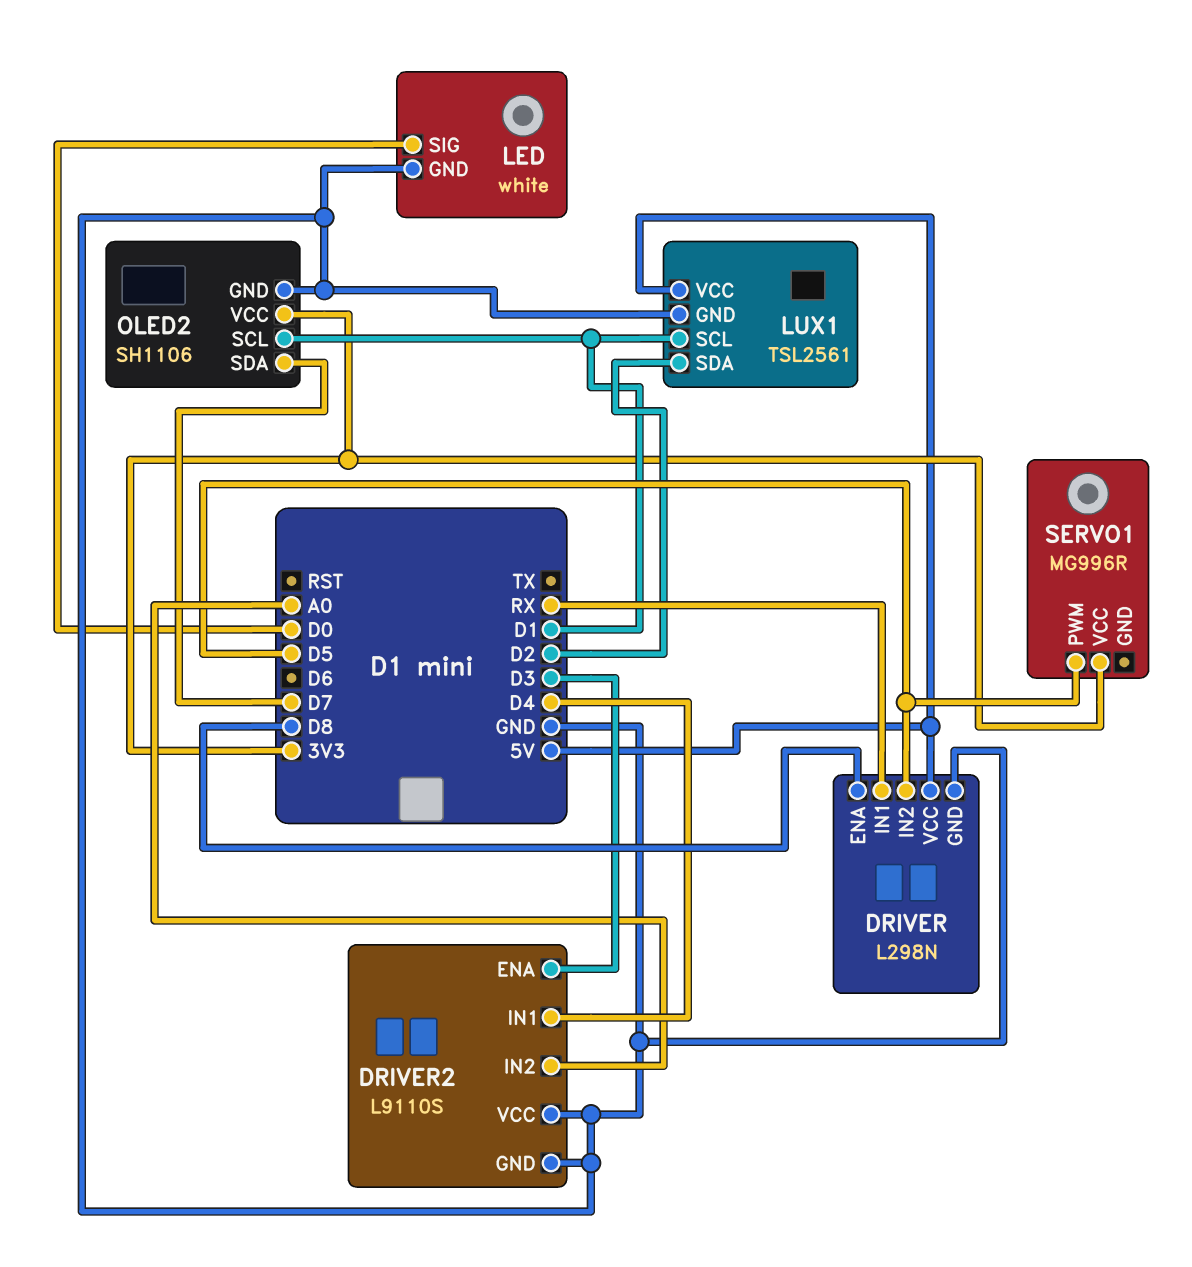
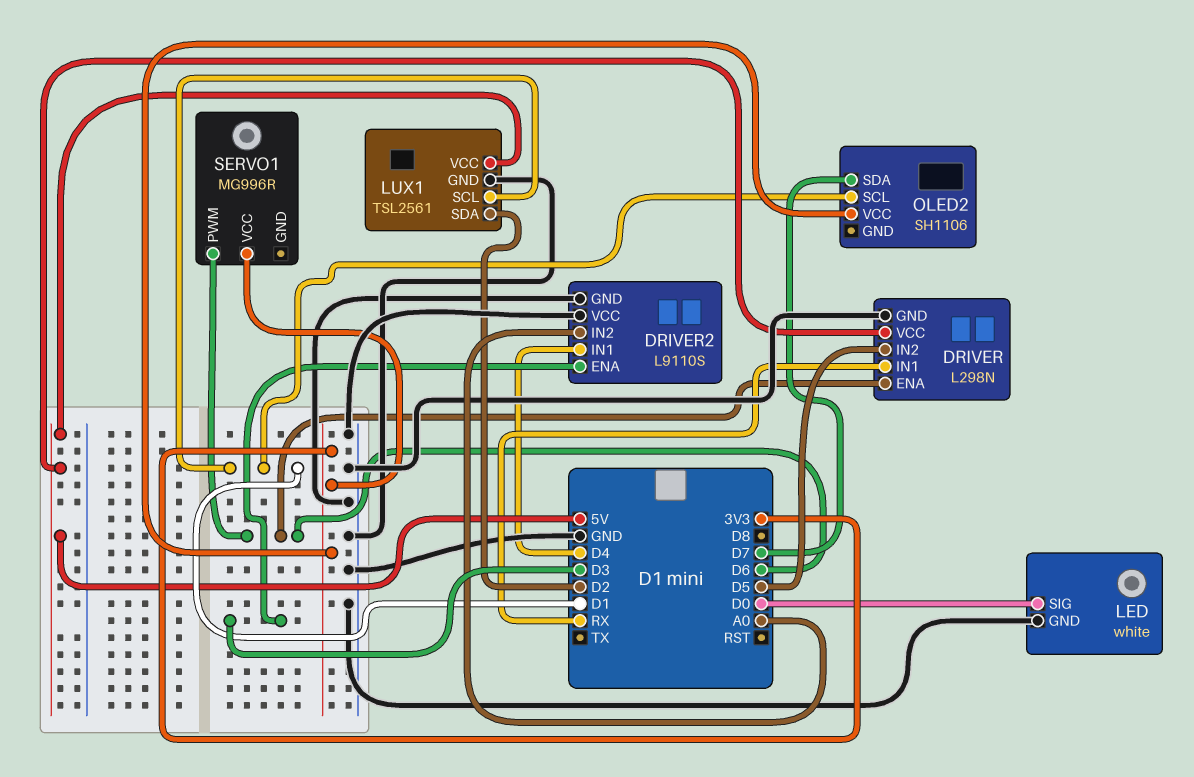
DRIVER pin ENA: D8 -> D6
OLED2 pin GND: GND -> none
SERVO1 pin PWM: D5 -> D6

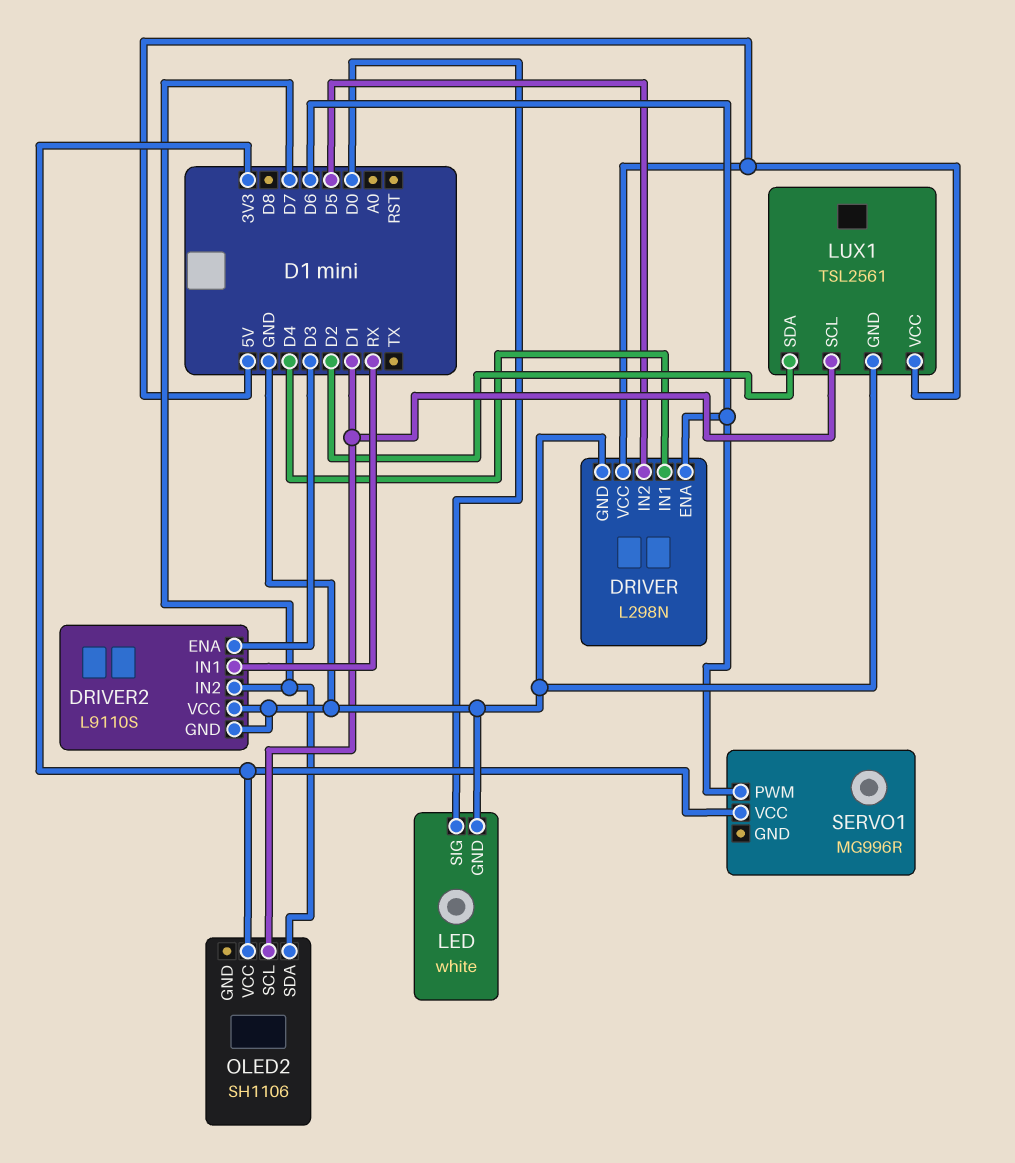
DRIVER pin IN1: RX -> D4
DRIVER2 pin IN1: D4 -> RX
DRIVER2 pin IN2: A0 -> D7

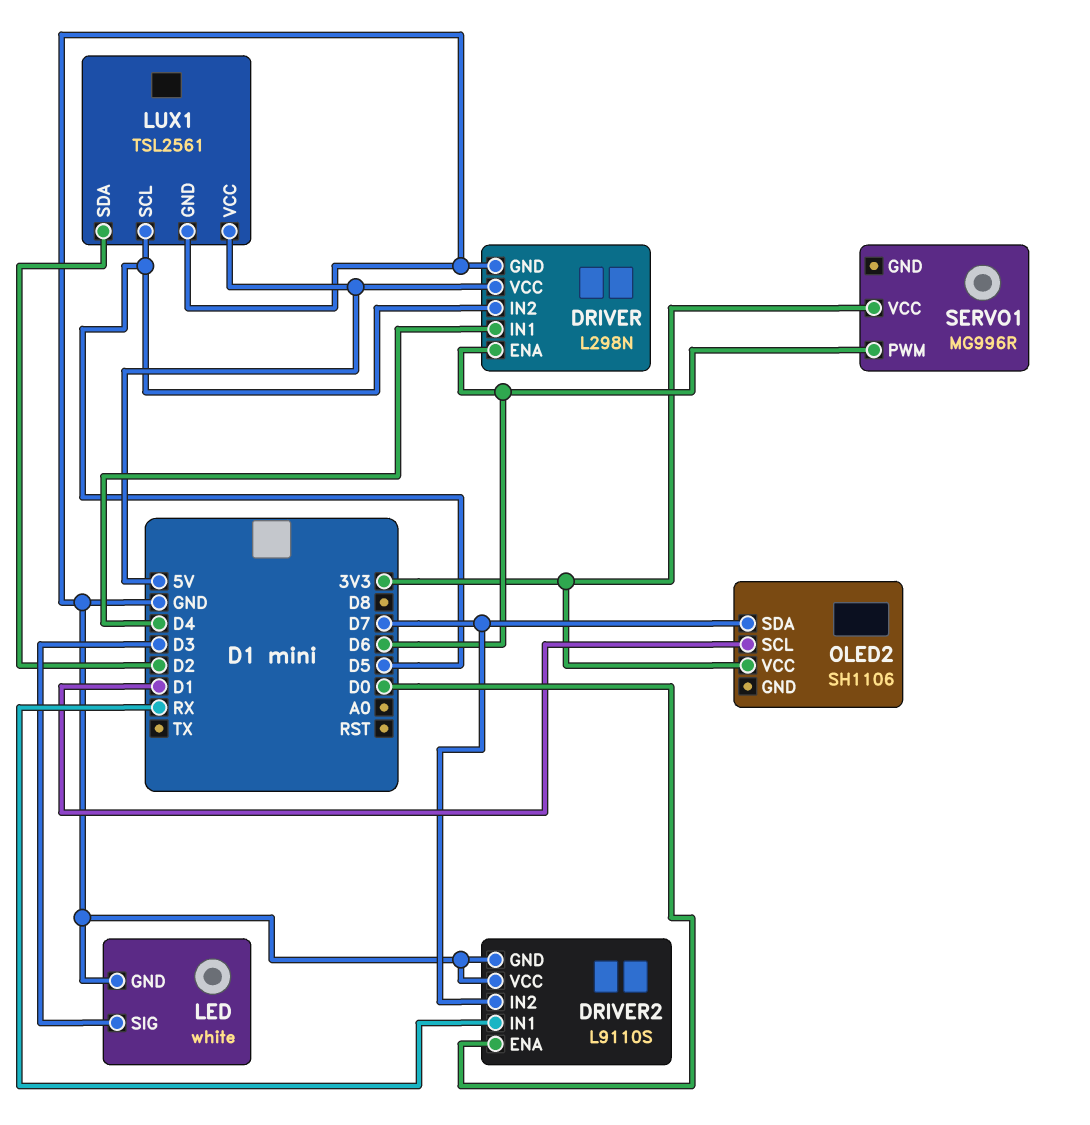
DRIVER2 pin ENA: D3 -> D0
LED pin SIG: D0 -> D3
LUX1 pin SCL: D1 -> D5

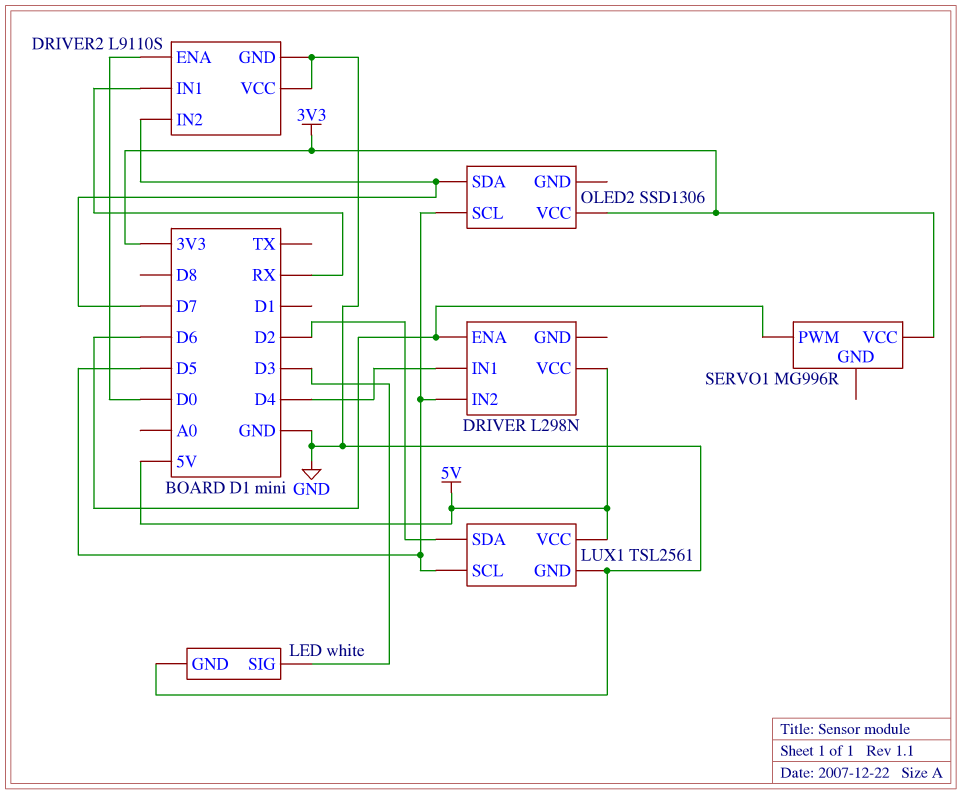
DRIVER pin GND: GND -> none
OLED2: SH1106 -> SSD1306
OLED2 pin SCL: D1 -> D5

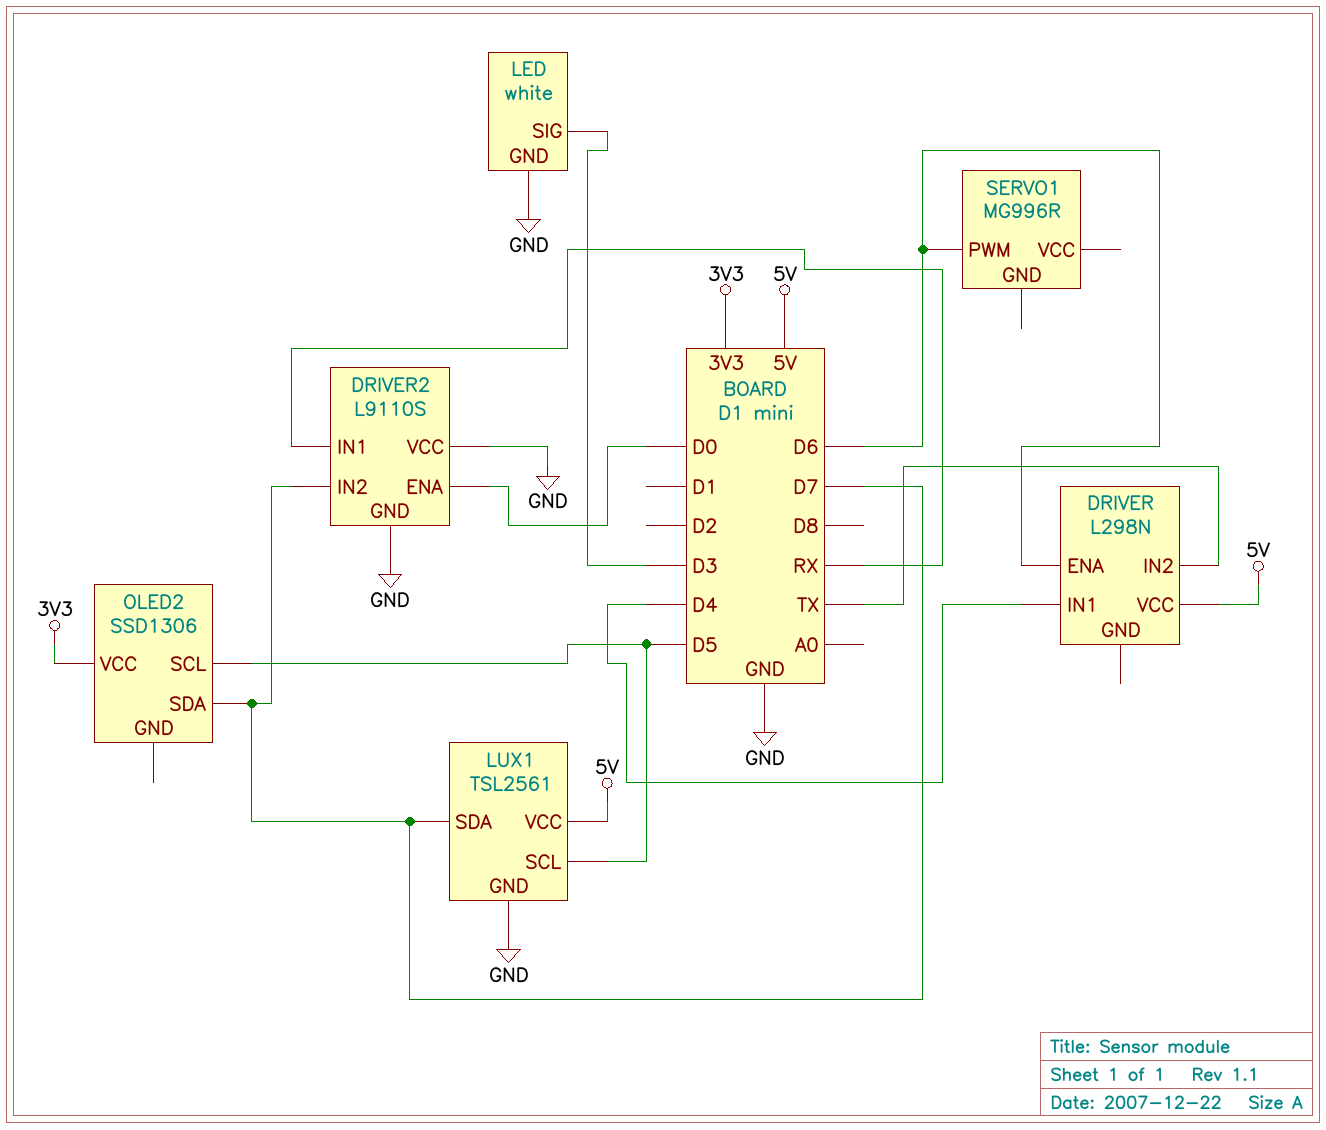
DRIVER pin IN2: D5 -> TX
LUX1 pin SDA: D2 -> D7
SERVO1 pin VCC: 3V3 -> none

